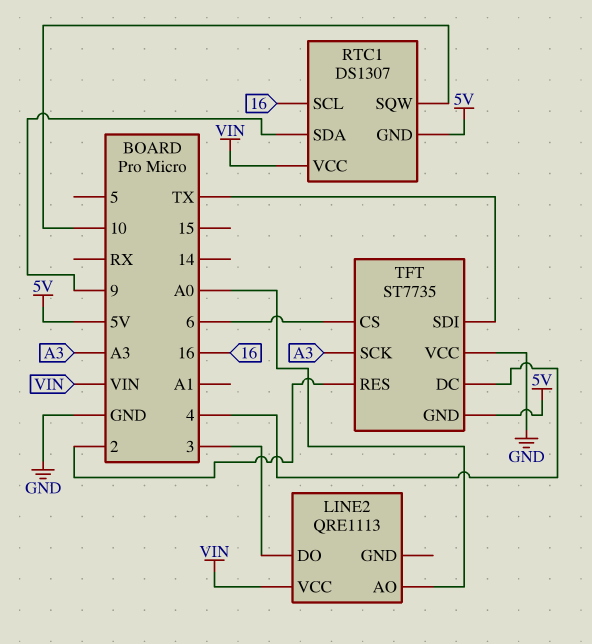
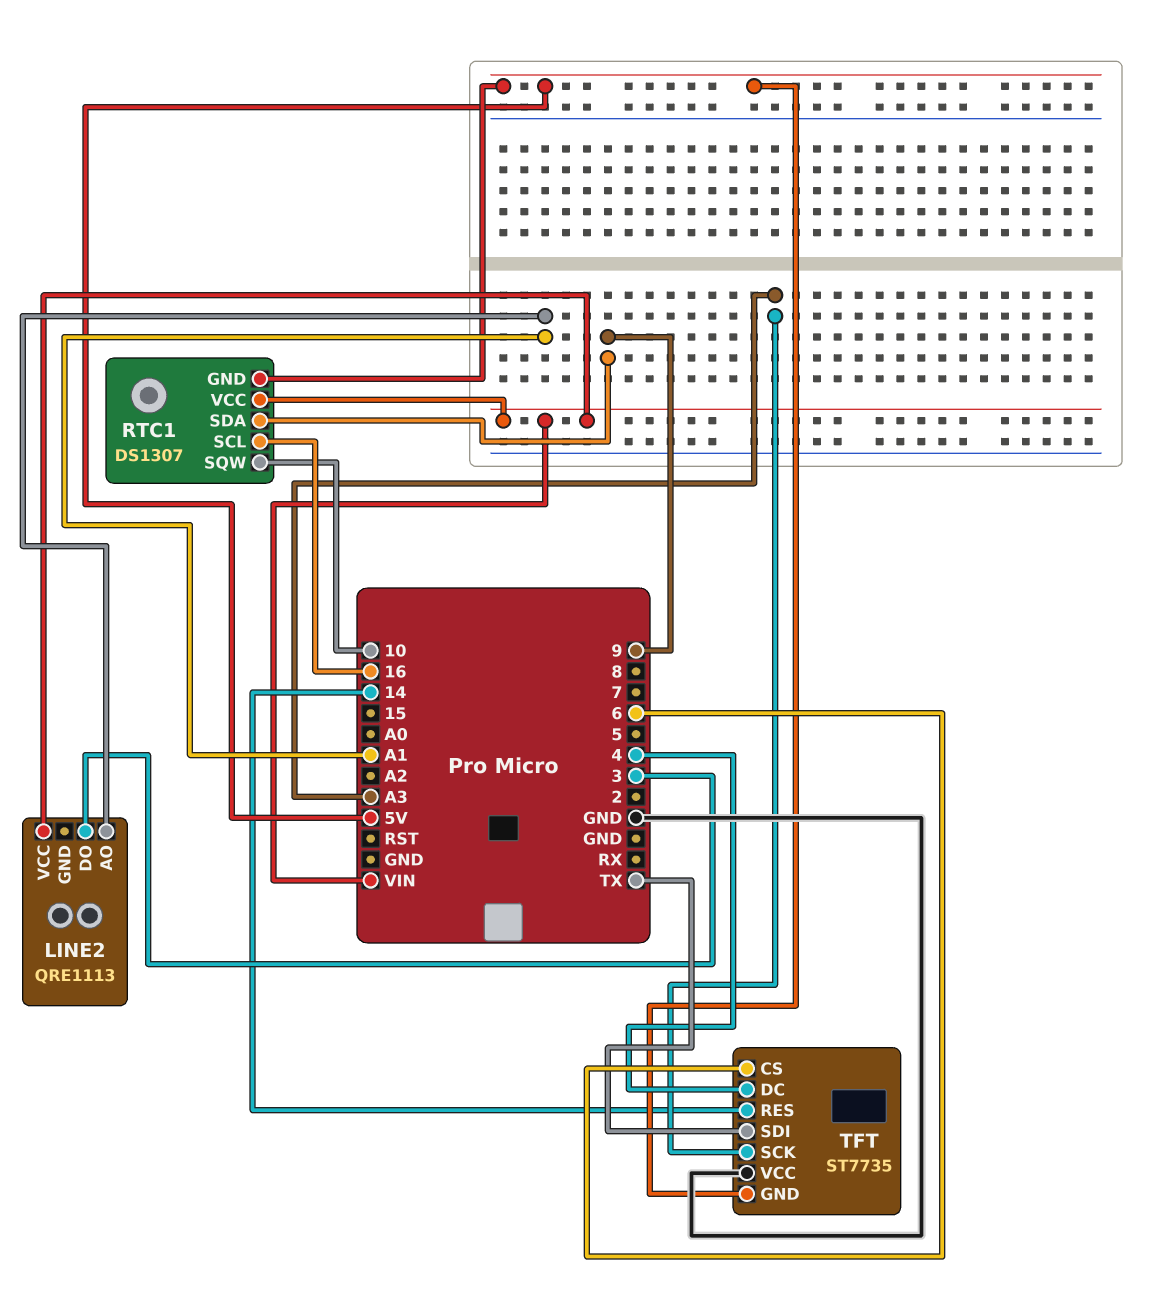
LINE2 pin AO: A0 -> A1
TFT pin RES: 2 -> 14

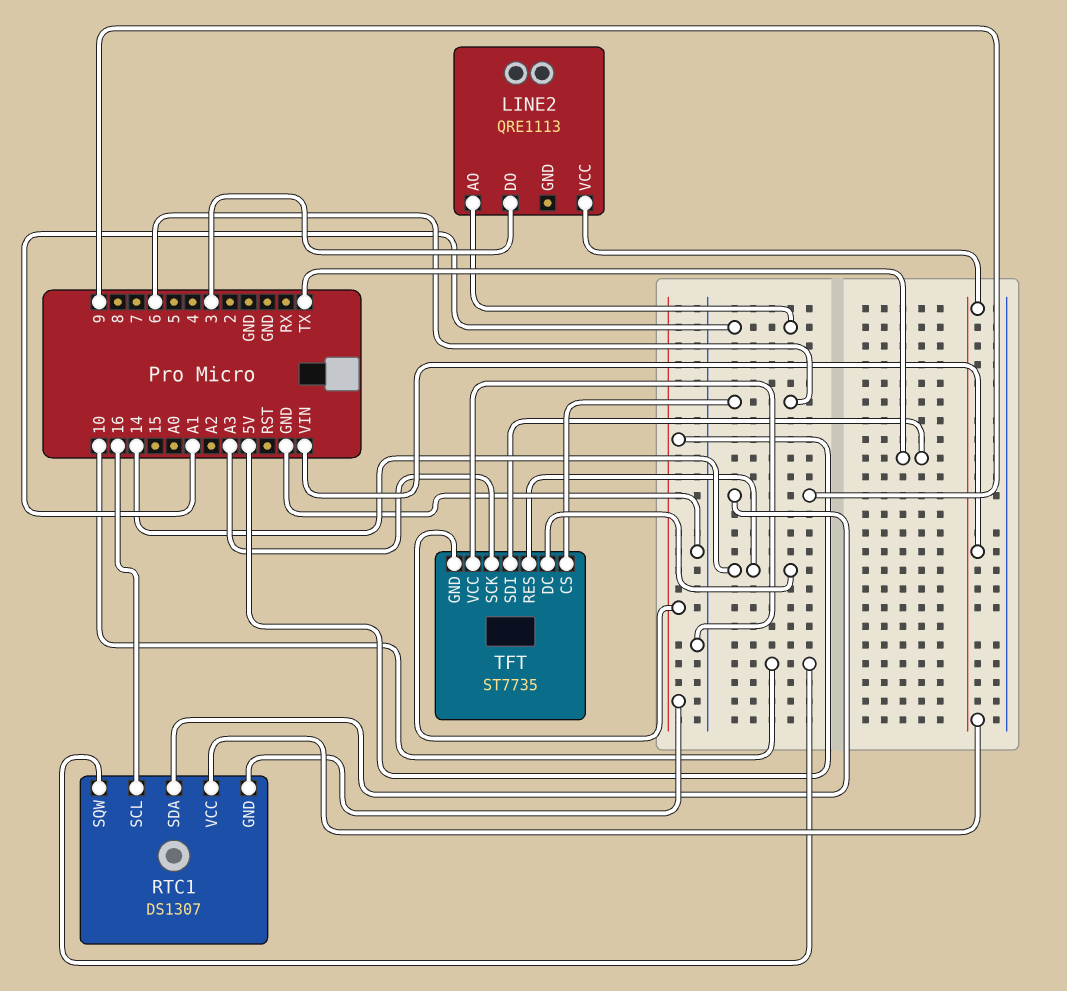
TFT pin DC: 4 -> 14

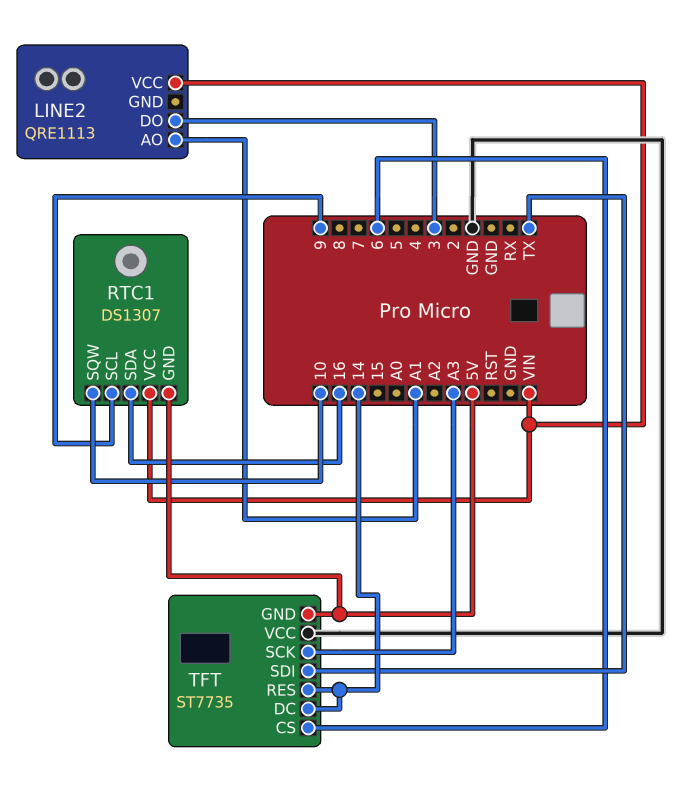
RTC1 pin SCL: 16 -> 9
RTC1 pin SDA: 9 -> 16

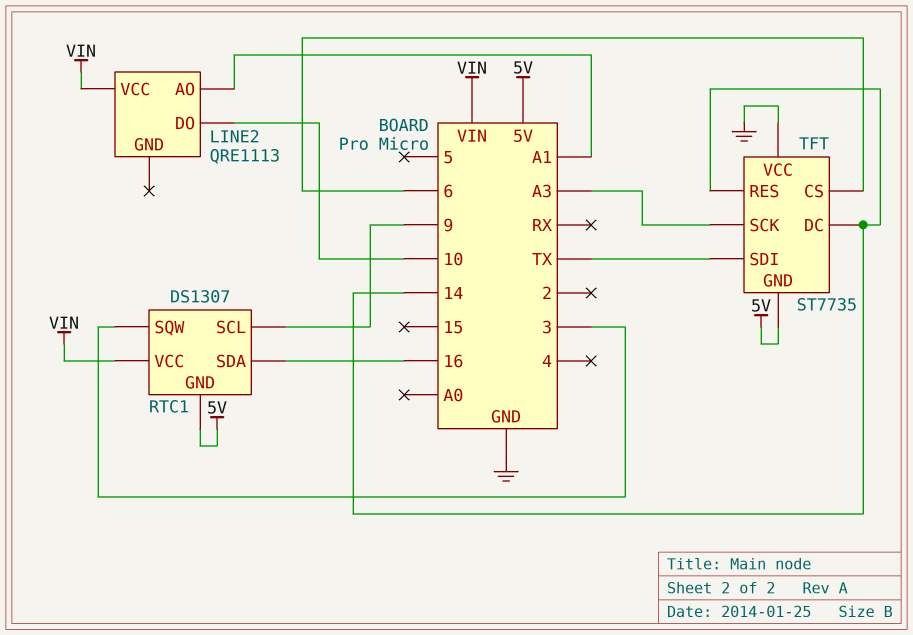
LINE2 pin DO: 3 -> 10
RTC1 pin SQW: 10 -> 3

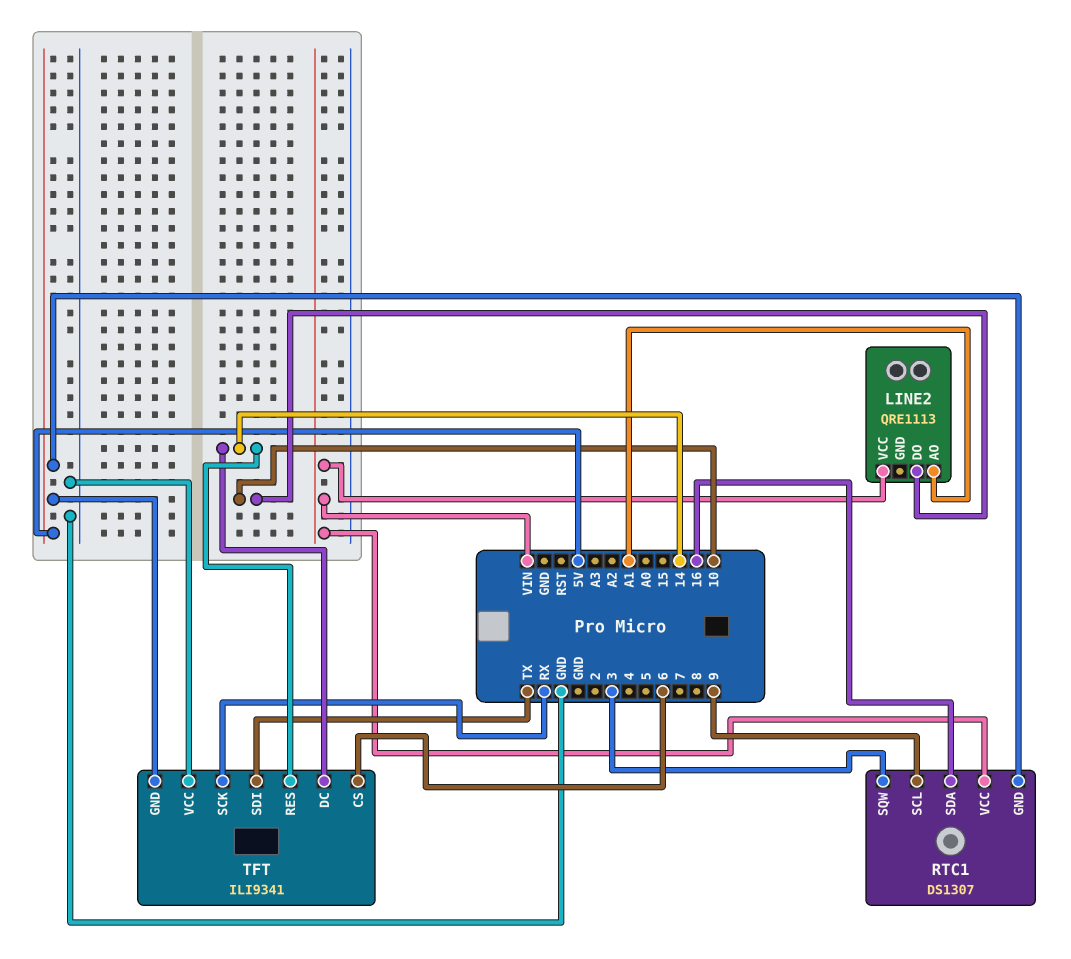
TFT: ST7735 -> ILI9341
TFT pin SCK: A3 -> RX

